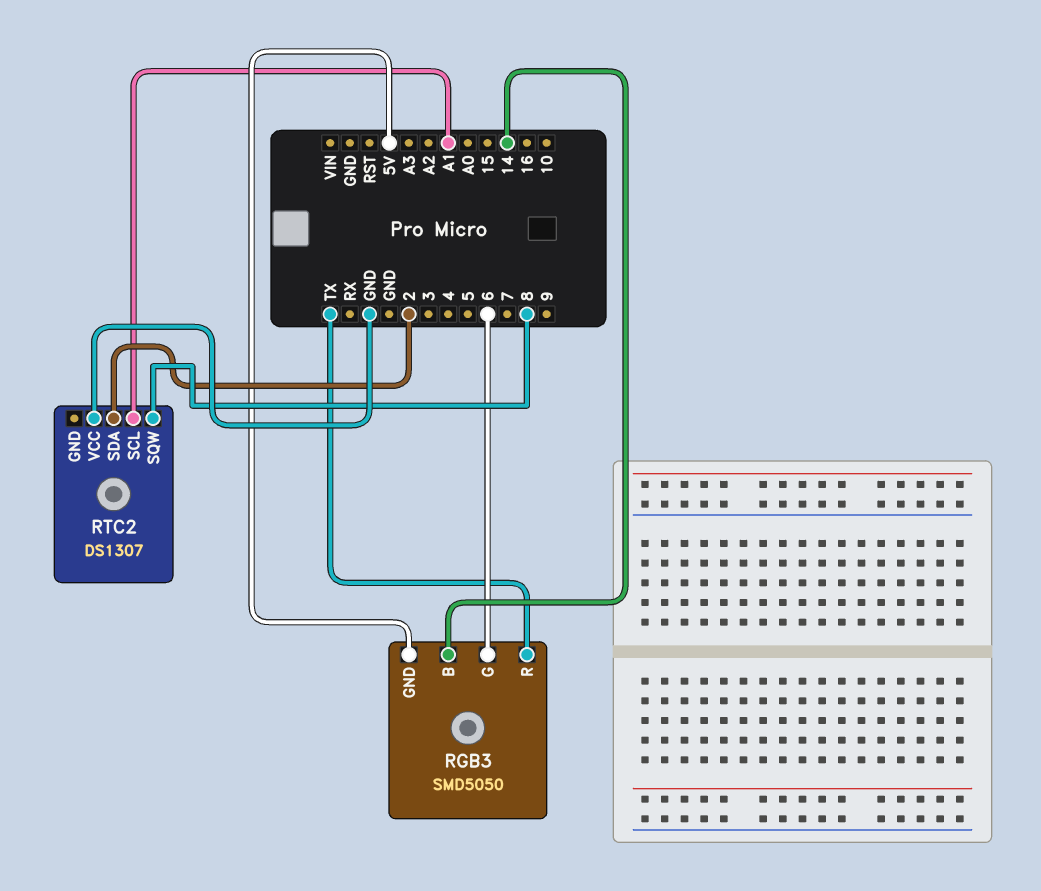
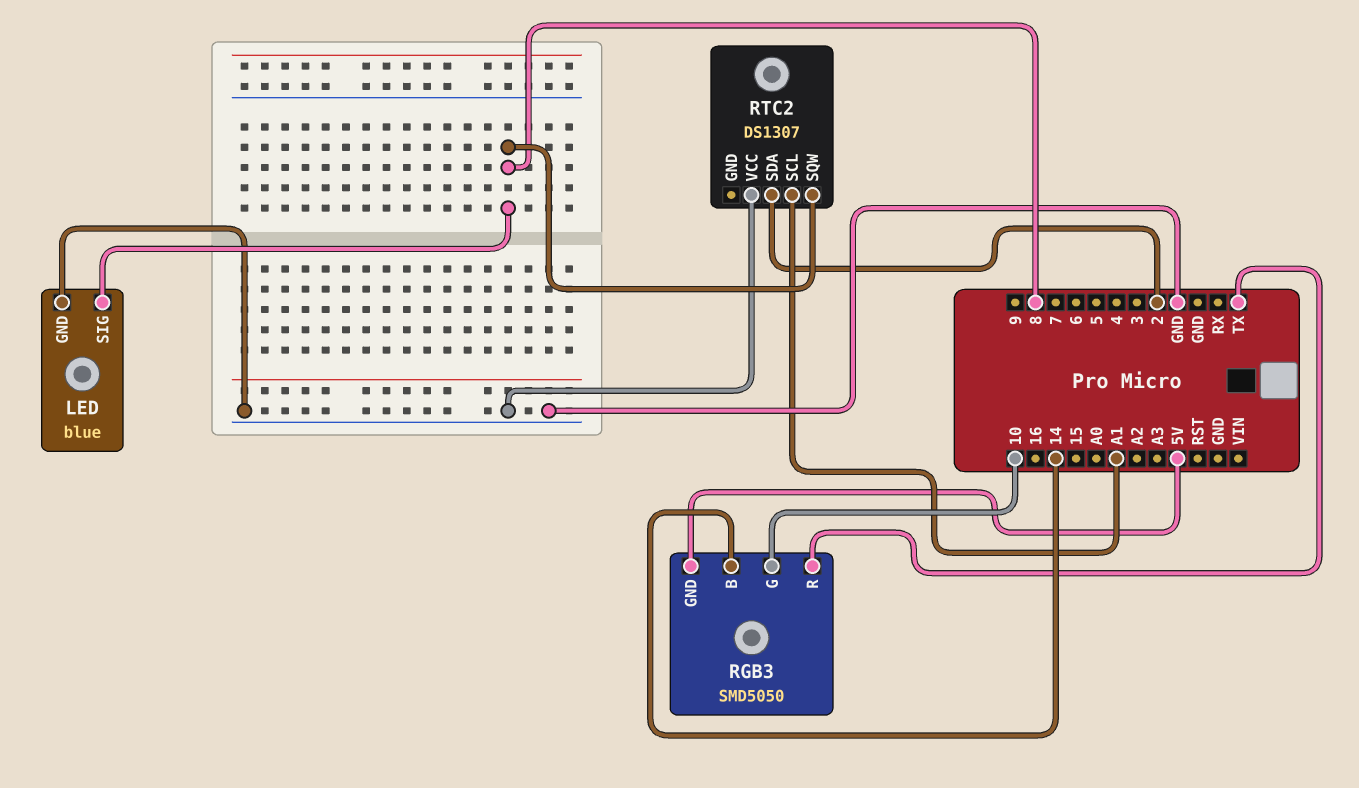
LED: none -> blue
LED pin GND: none -> GND
LED pin SIG: none -> 8
RGB3 pin G: 6 -> 10

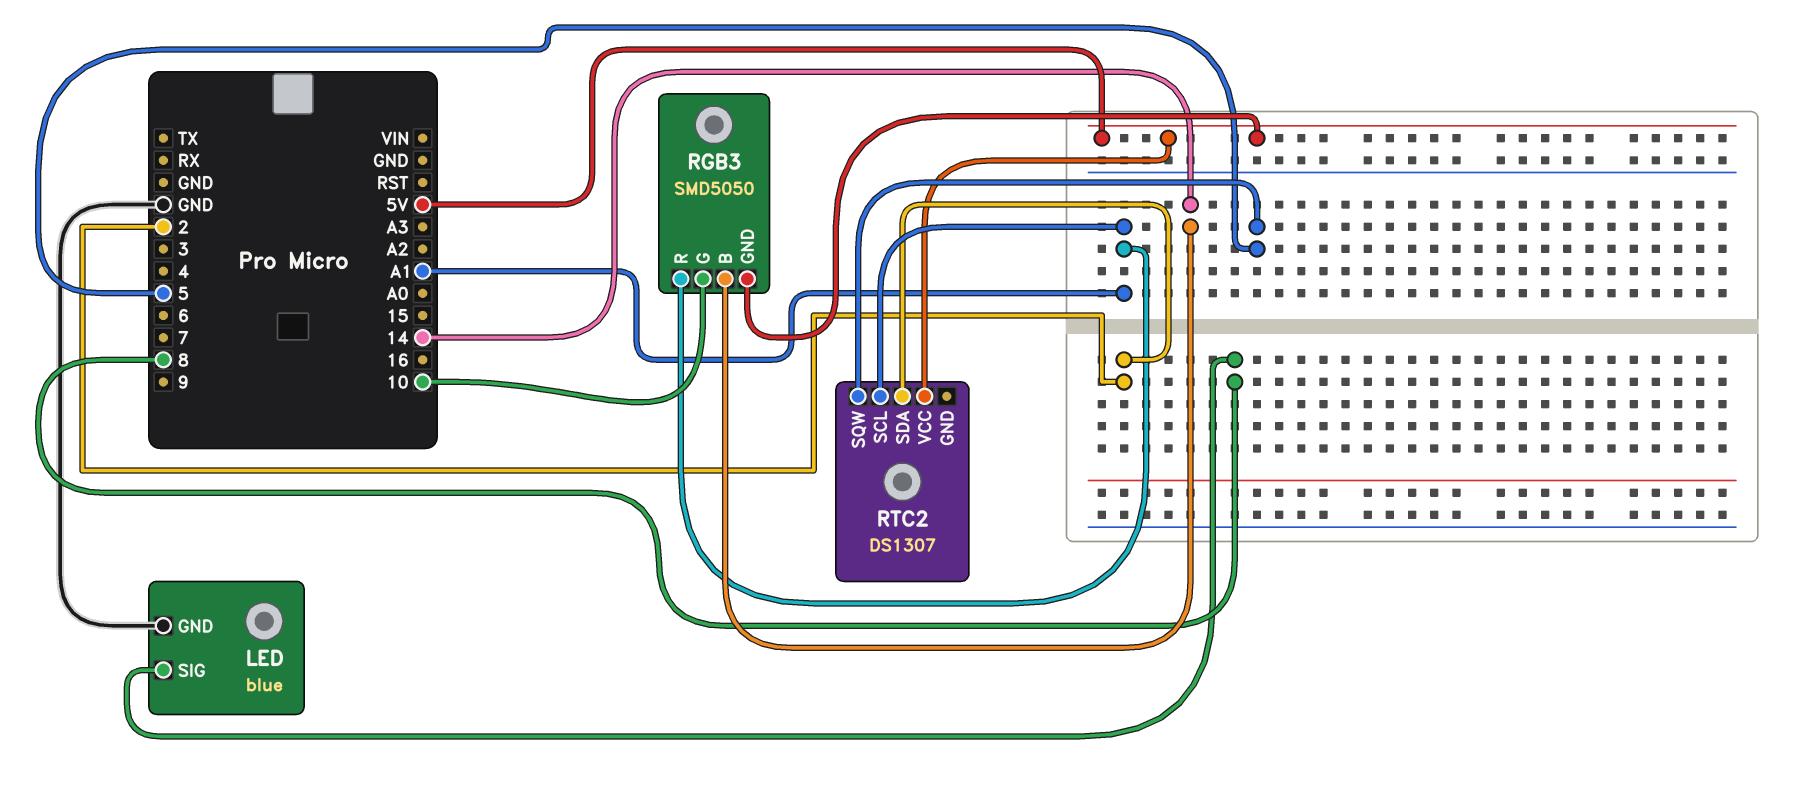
RGB3 pin R: TX -> A1
RTC2 pin SQW: 8 -> 5
RTC2 pin VCC: GND -> 5V

